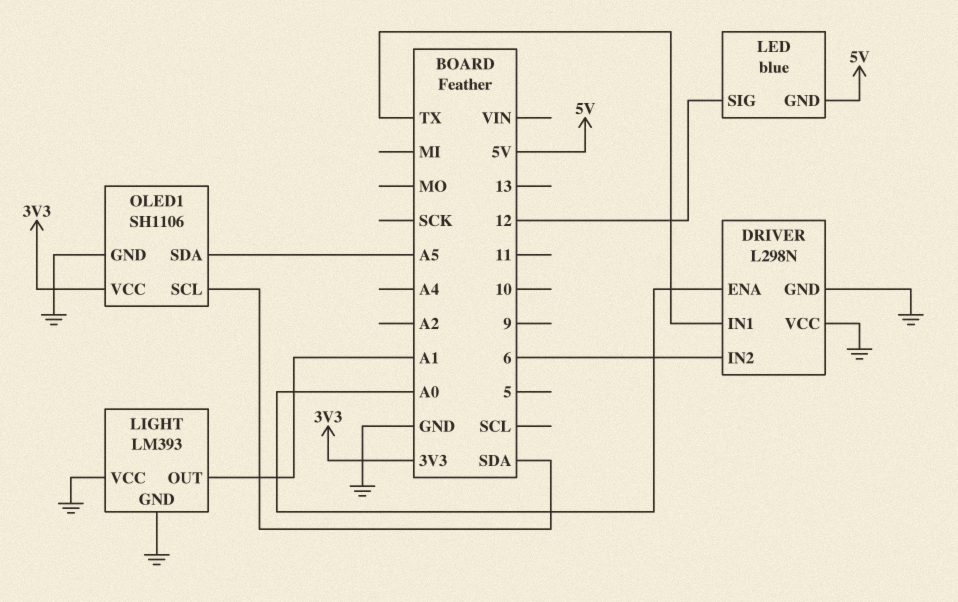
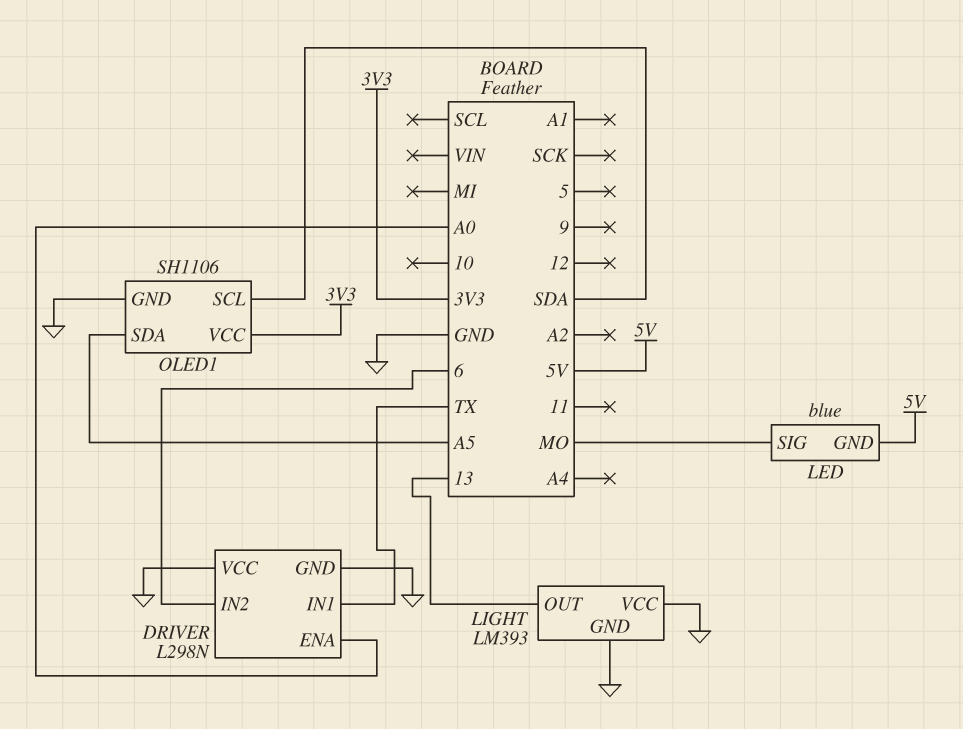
LED pin SIG: 12 -> MO
LIGHT pin OUT: A1 -> 13

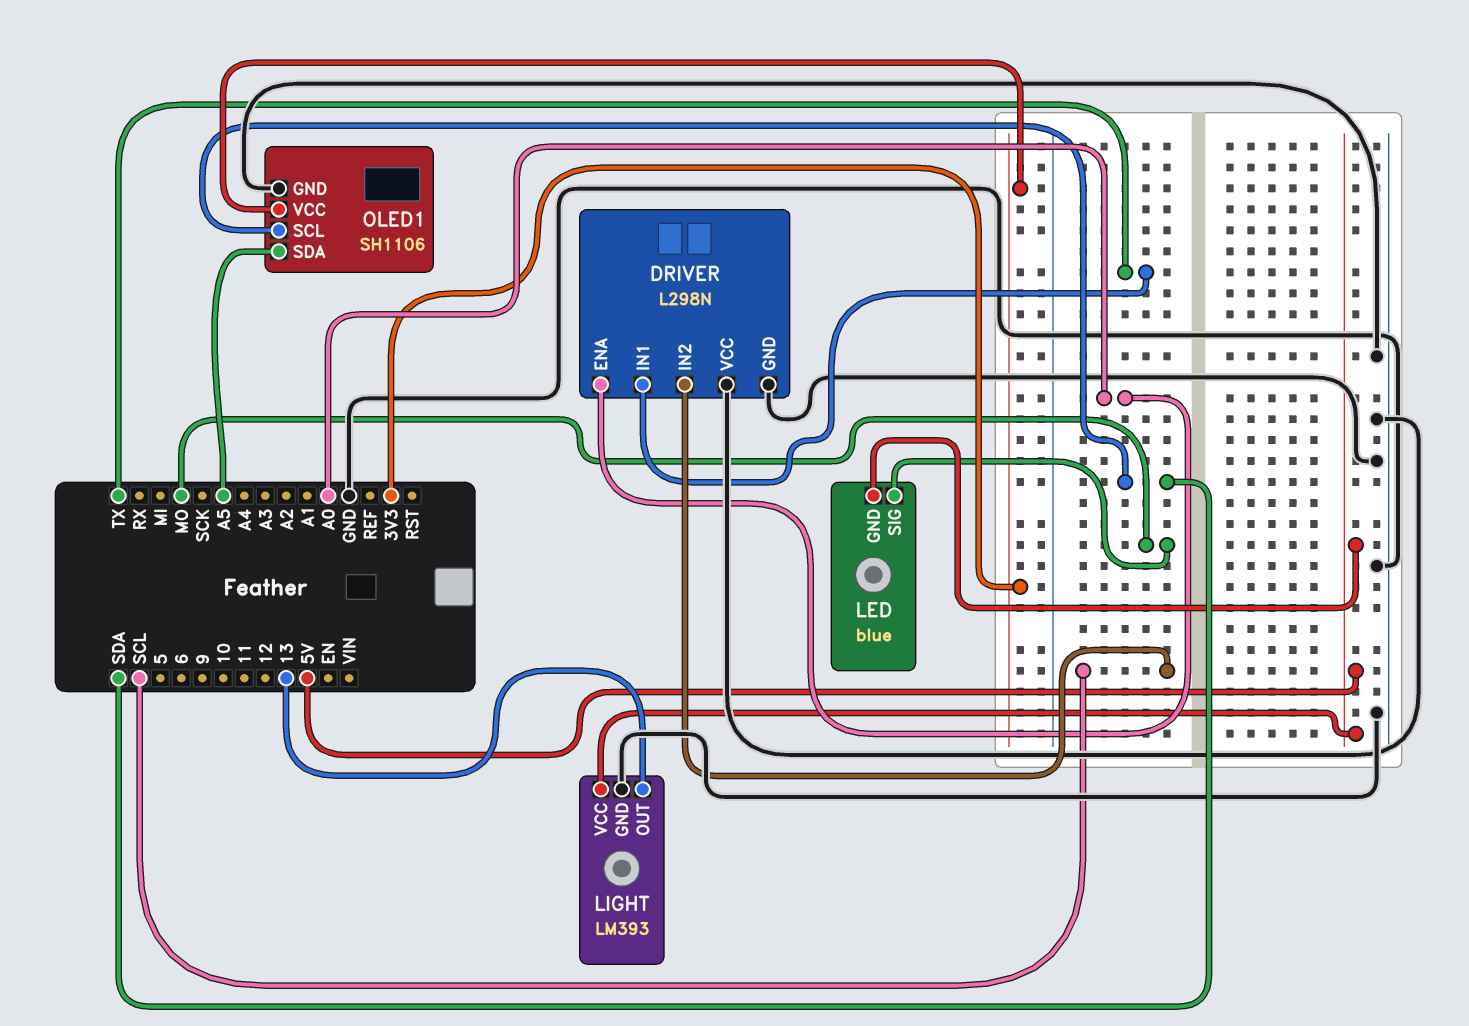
DRIVER pin IN2: 6 -> SCL
LIGHT pin VCC: GND -> 5V

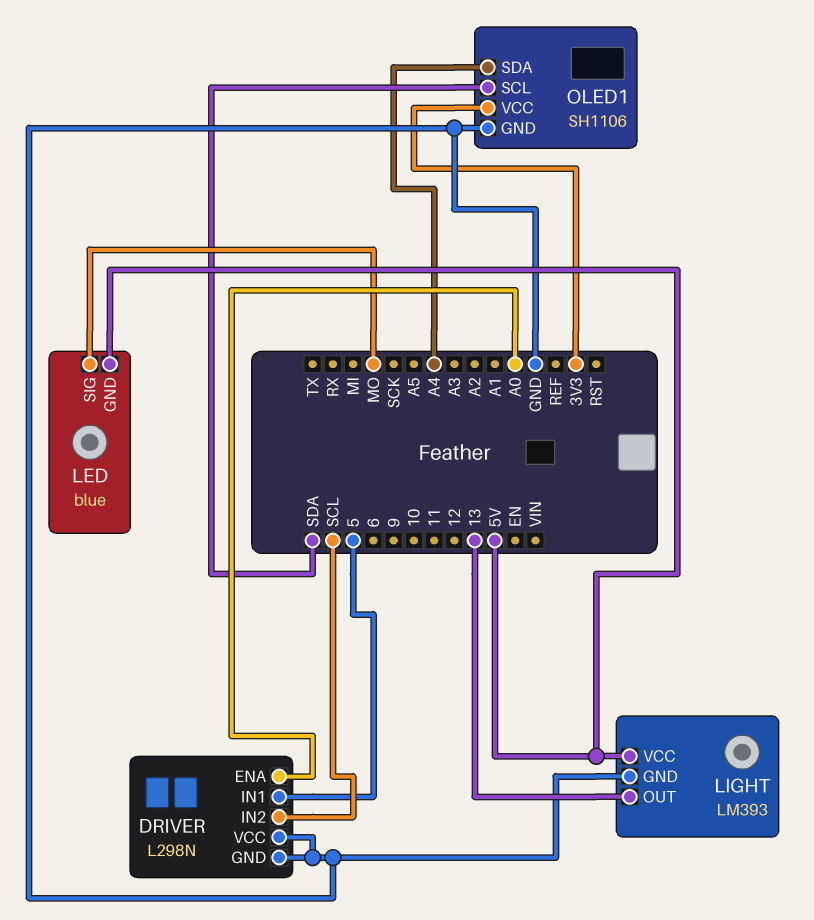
DRIVER pin IN1: TX -> 5
OLED1 pin SDA: A5 -> A4

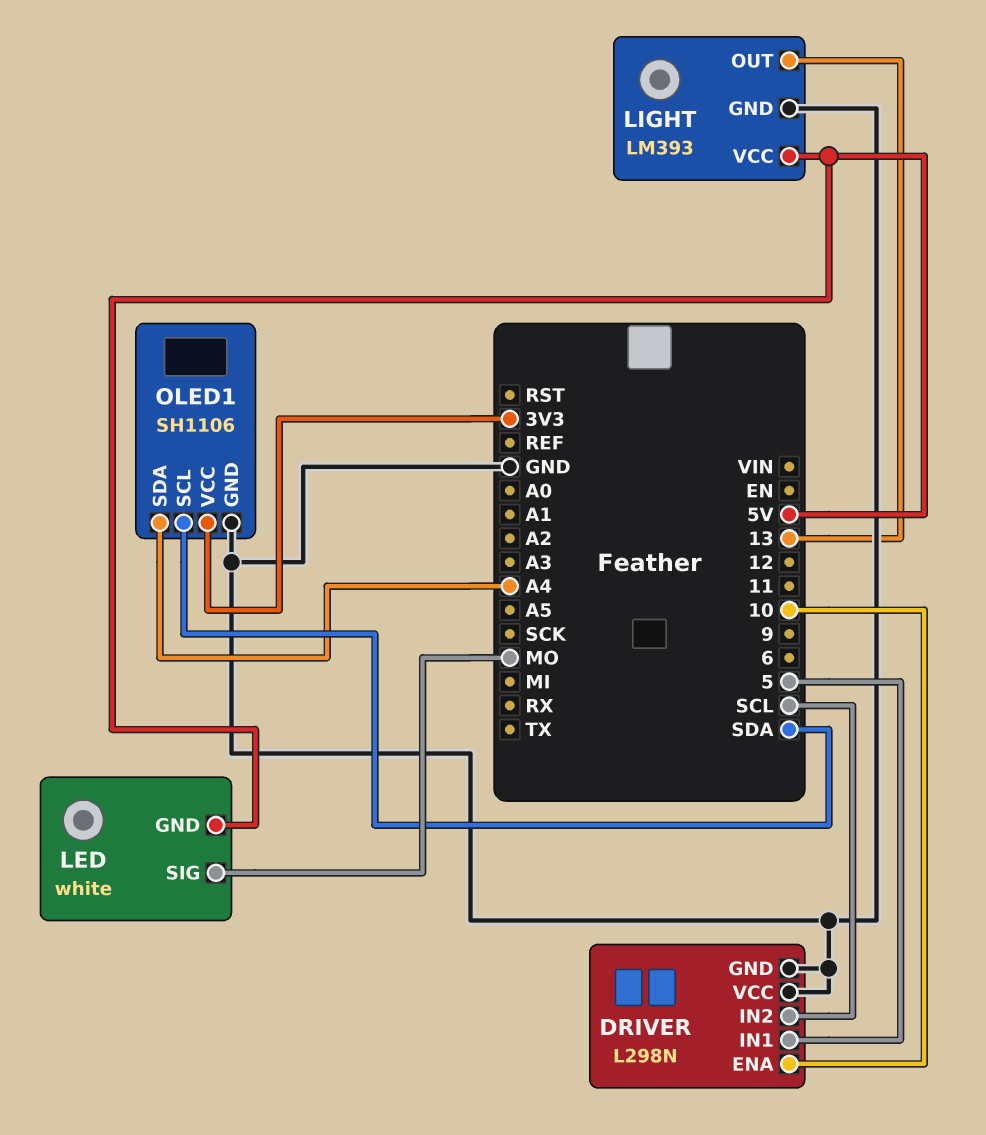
DRIVER pin ENA: A0 -> 10
LED: blue -> white

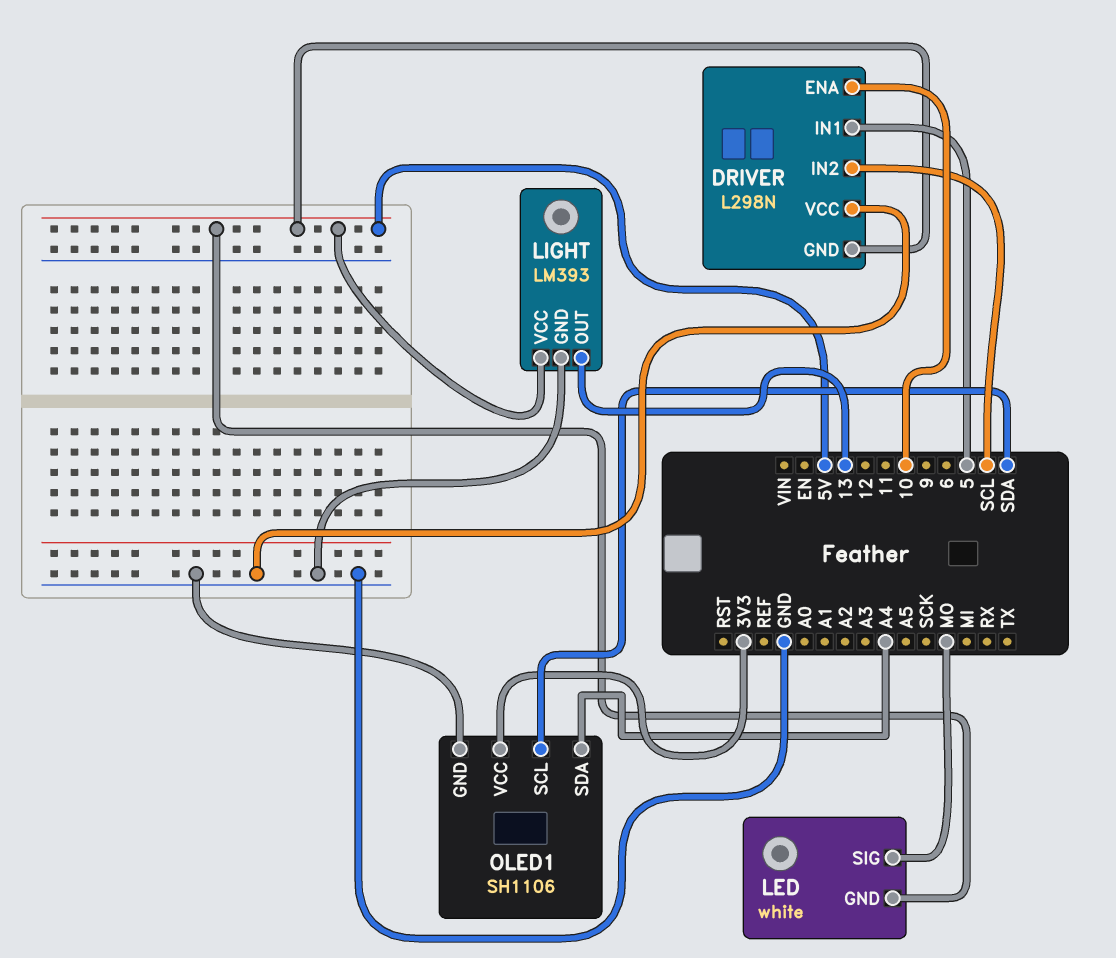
DRIVER pin GND: GND -> 5V

